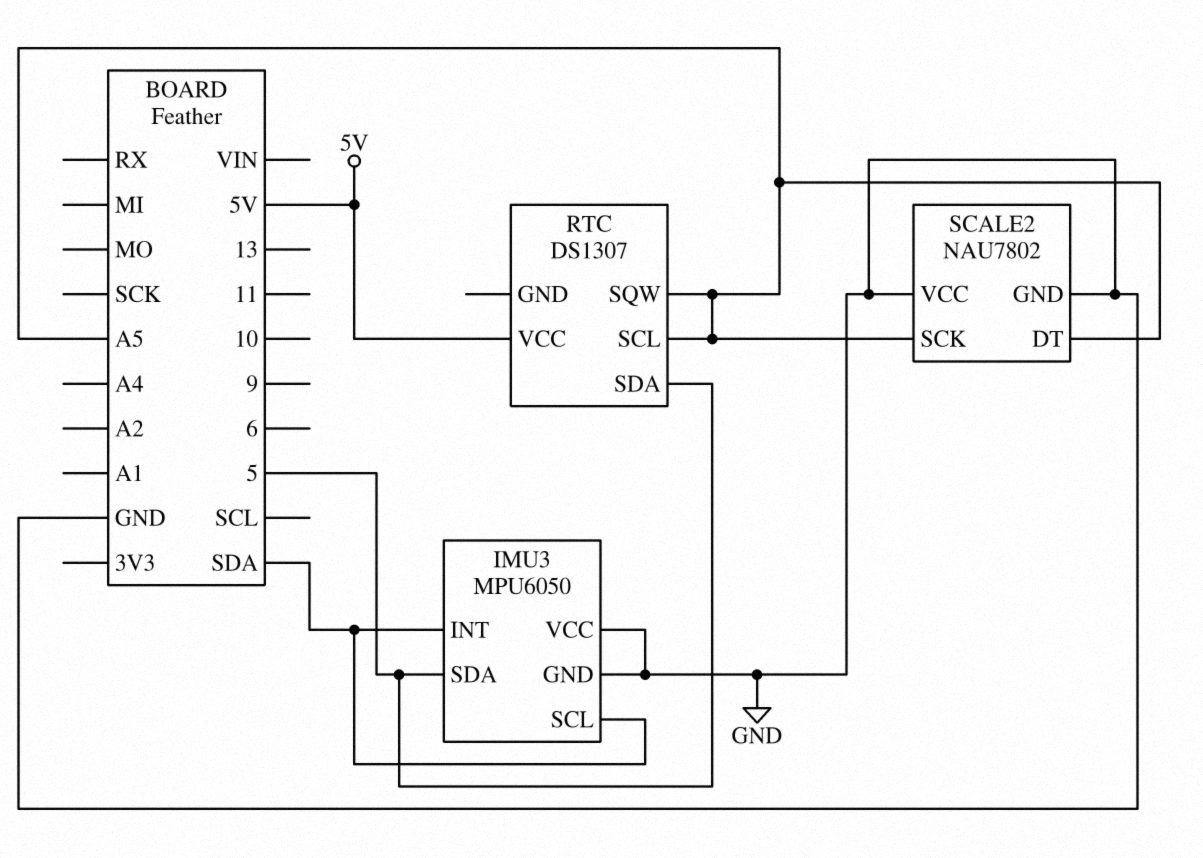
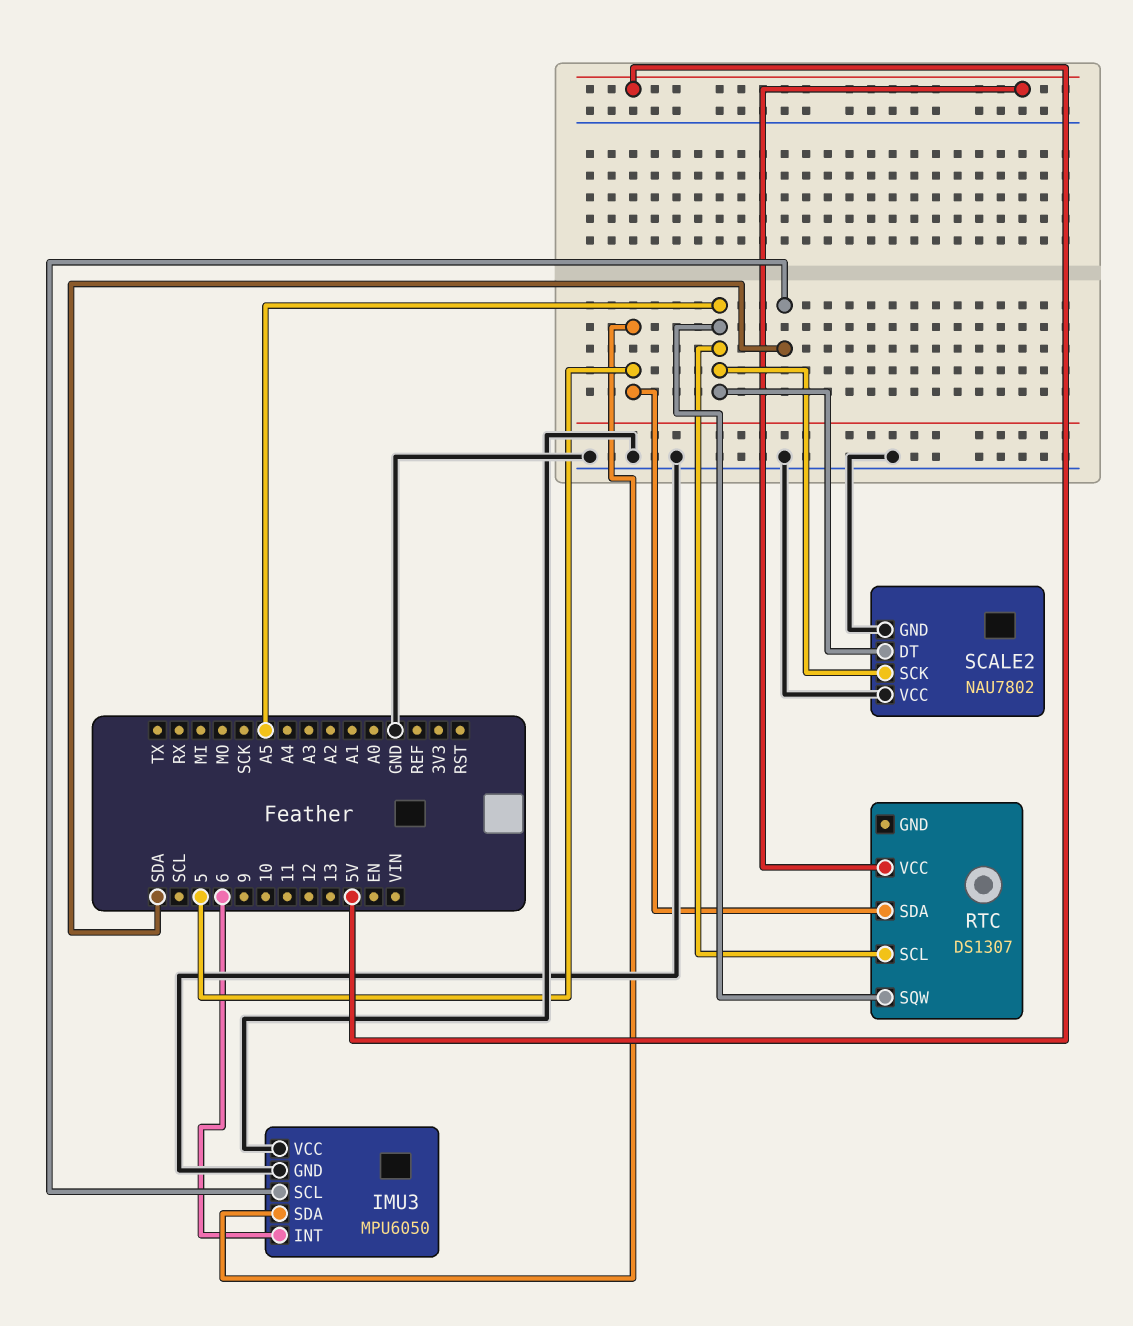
IMU3 pin INT: SDA -> 6

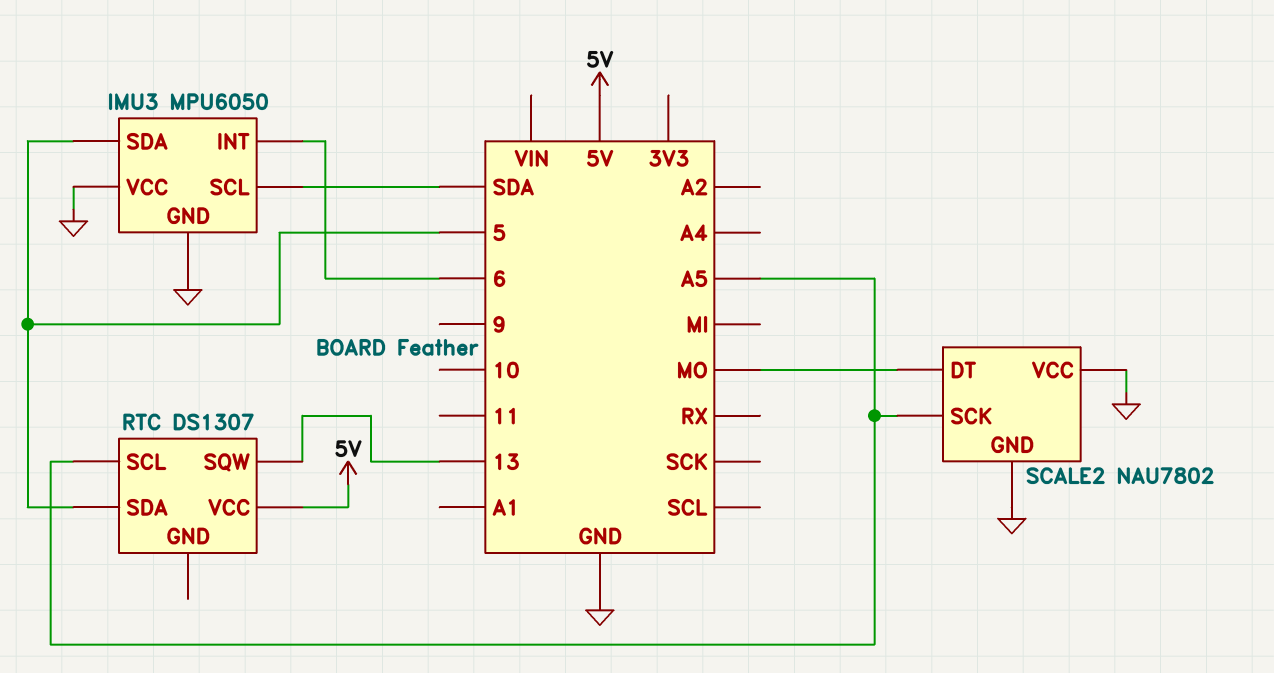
RTC pin SQW: A5 -> 13
SCALE2 pin DT: A5 -> MO

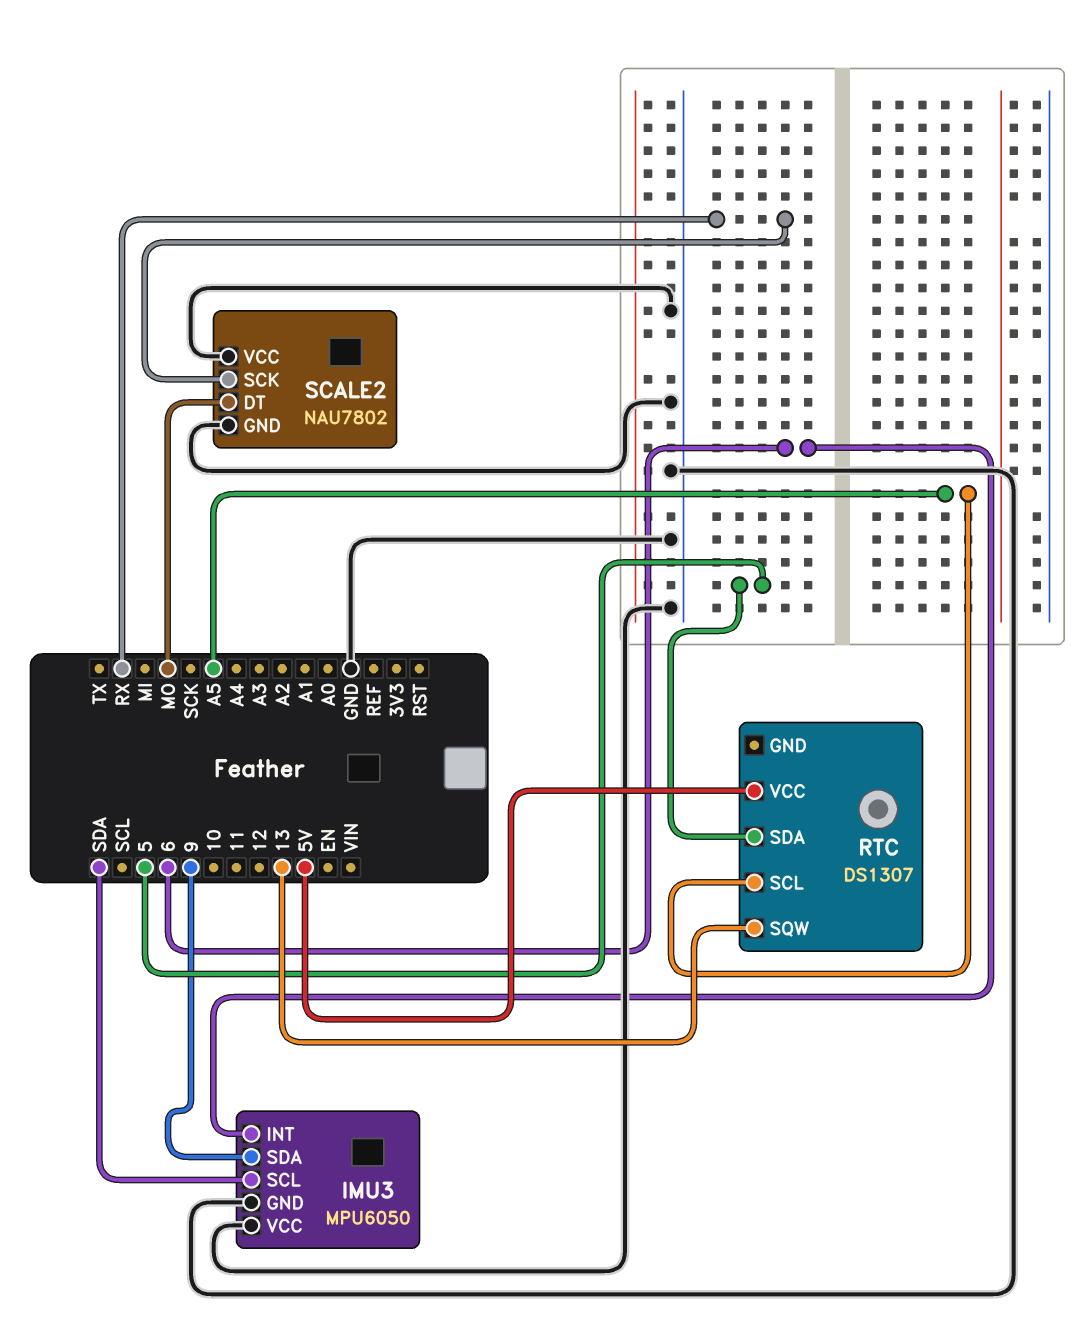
IMU3 pin SDA: 5 -> 9
SCALE2 pin SCK: A5 -> RX

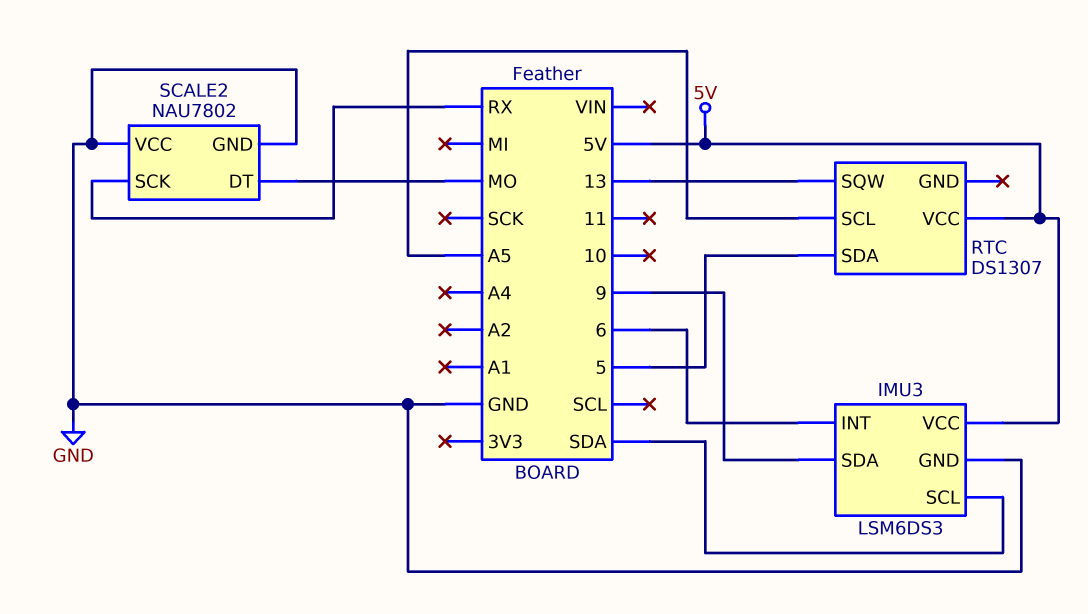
IMU3: MPU6050 -> LSM6DS3
IMU3 pin VCC: GND -> 5V

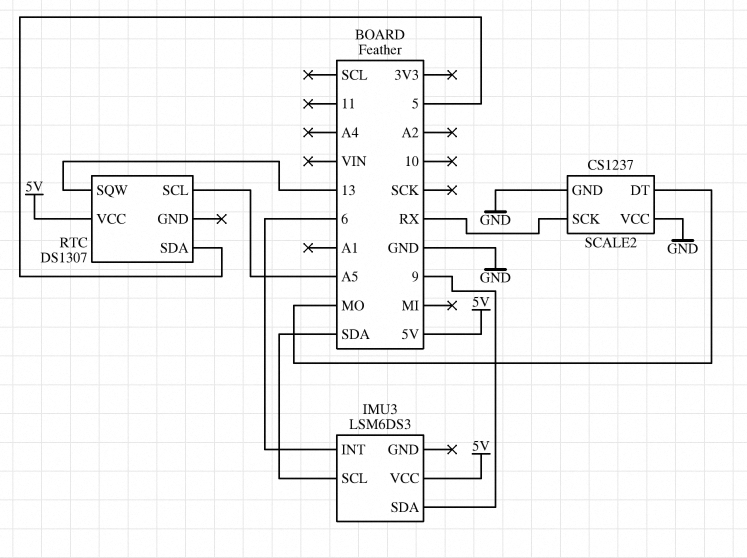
IMU3 pin GND: GND -> none
SCALE2: NAU7802 -> CS1237

